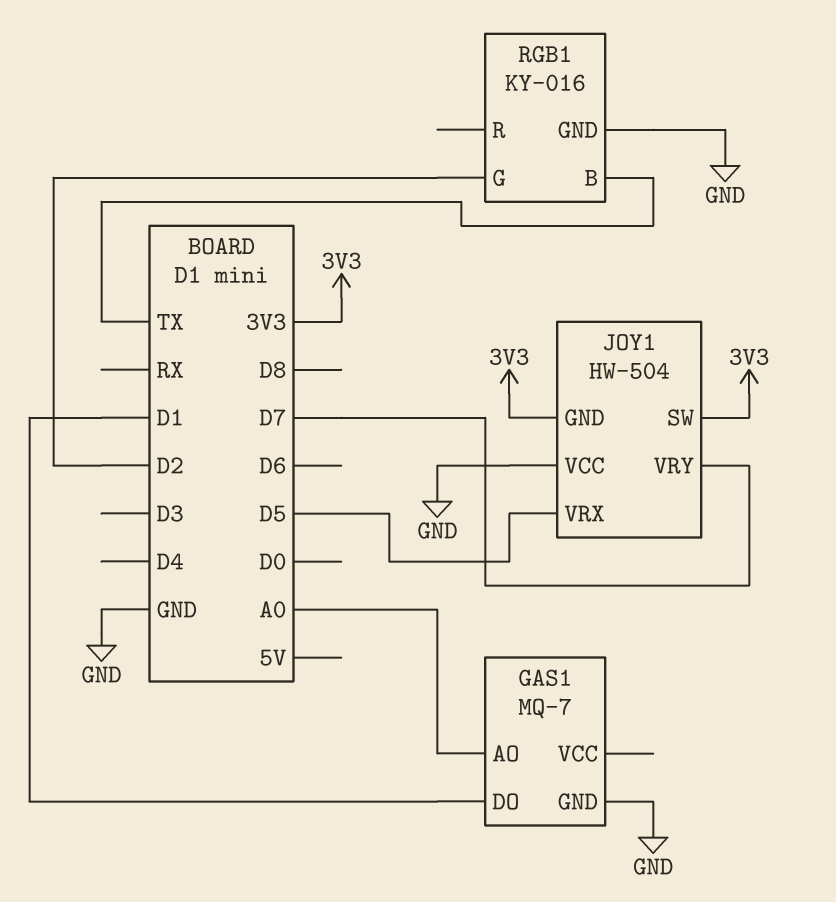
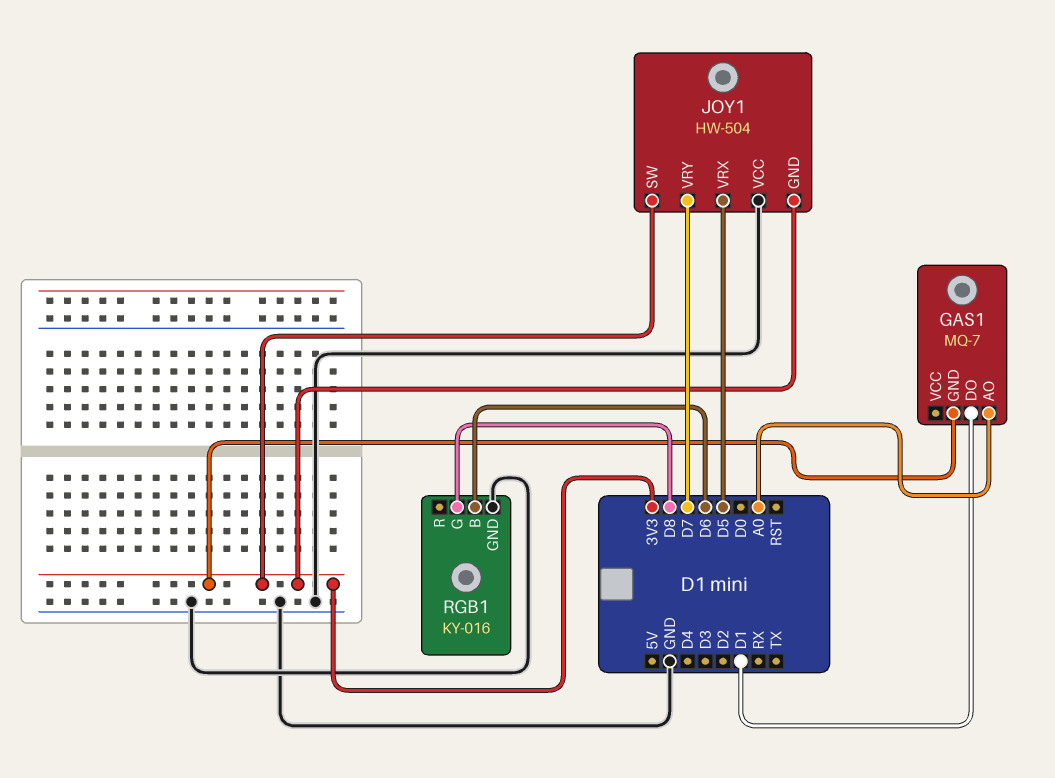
GAS1 pin GND: GND -> 3V3
RGB1 pin B: TX -> D6
RGB1 pin G: D2 -> D8

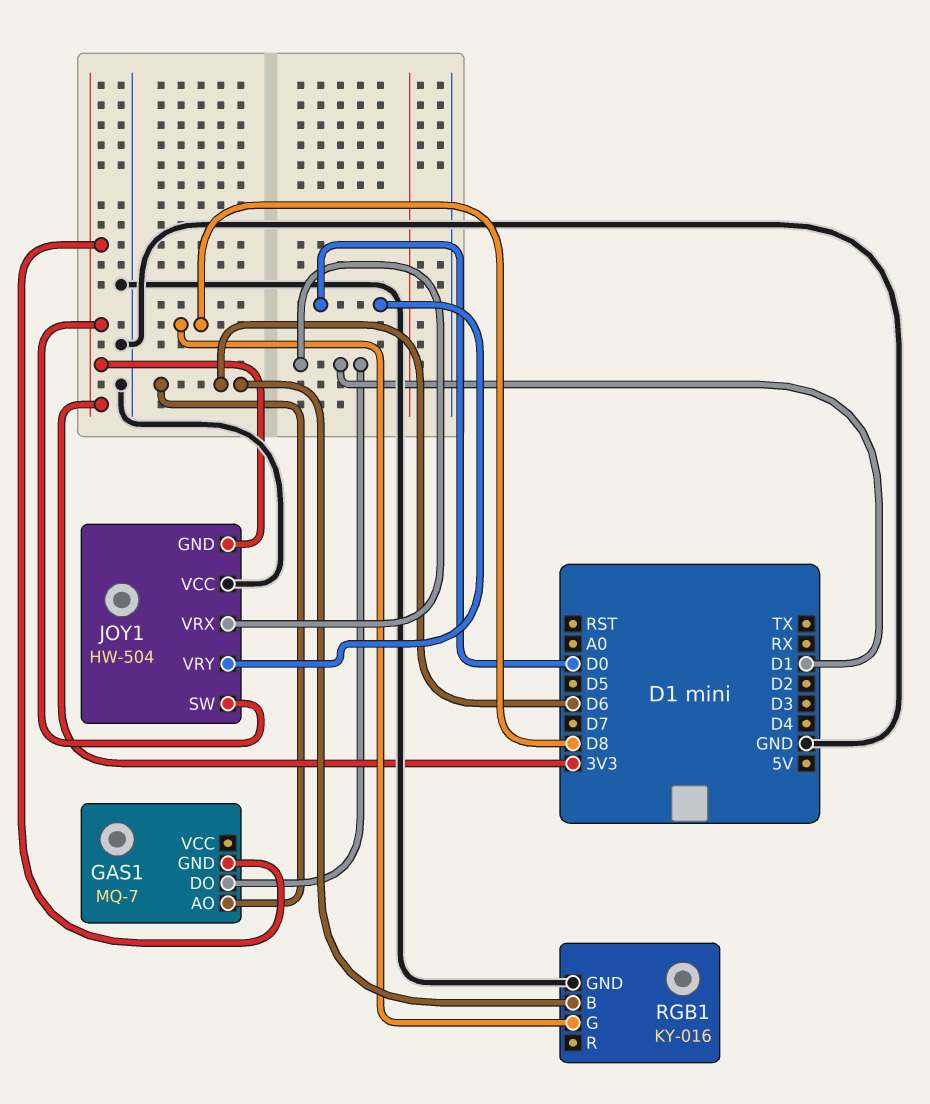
GAS1 pin AO: A0 -> D6
JOY1 pin VRX: D5 -> D1
JOY1 pin VRY: D7 -> D0

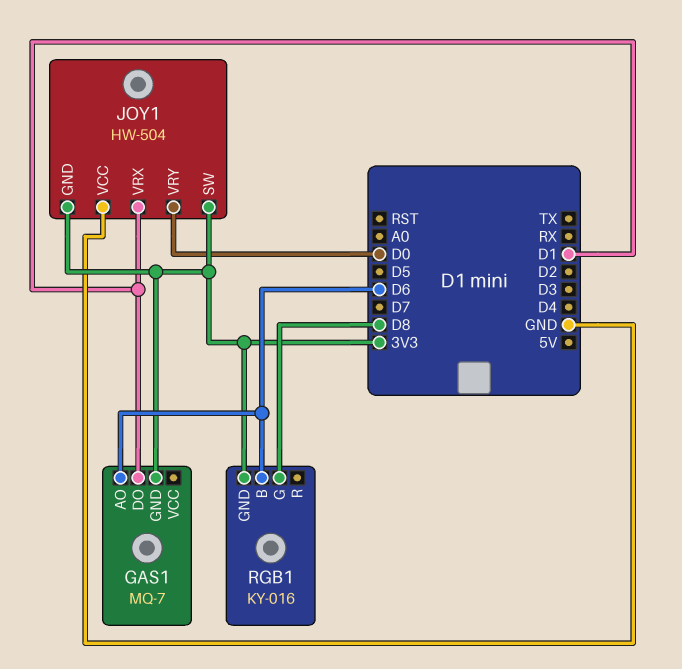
RGB1 pin GND: GND -> 3V3

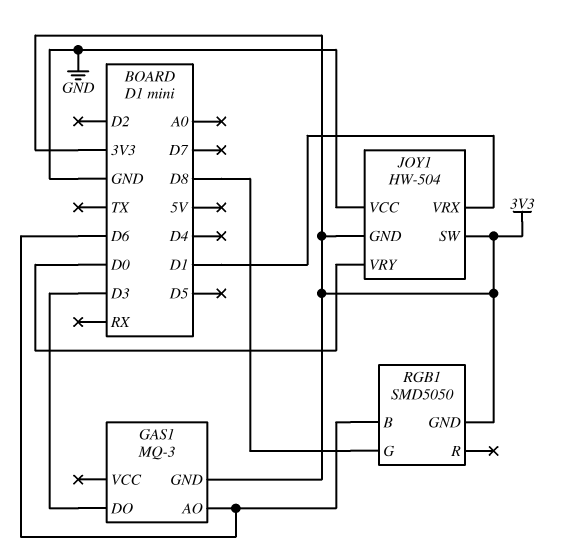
GAS1: MQ-7 -> MQ-3
GAS1 pin DO: D1 -> D3
RGB1: KY-016 -> SMD5050

